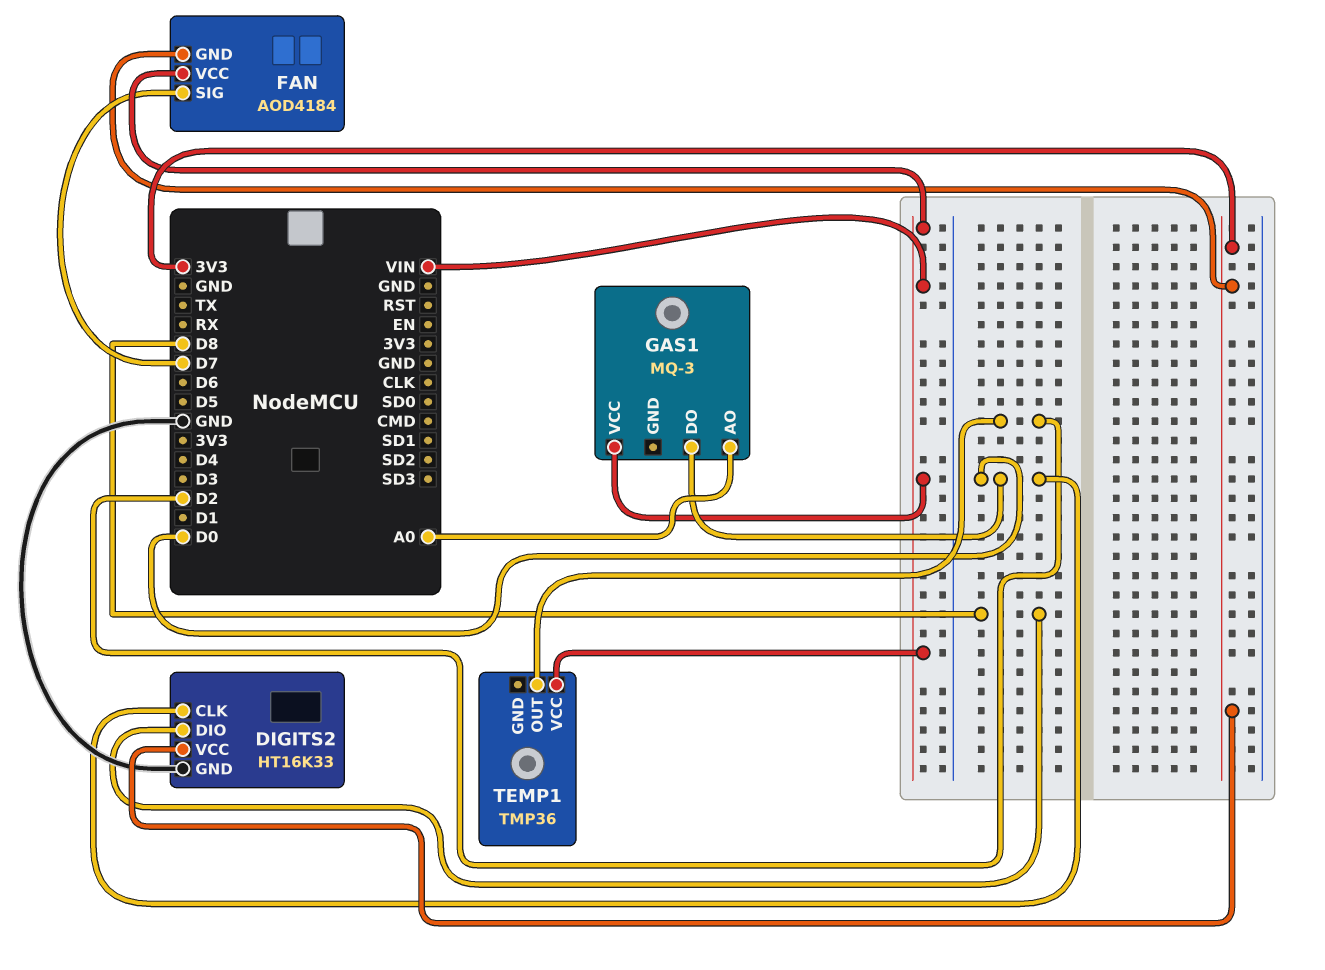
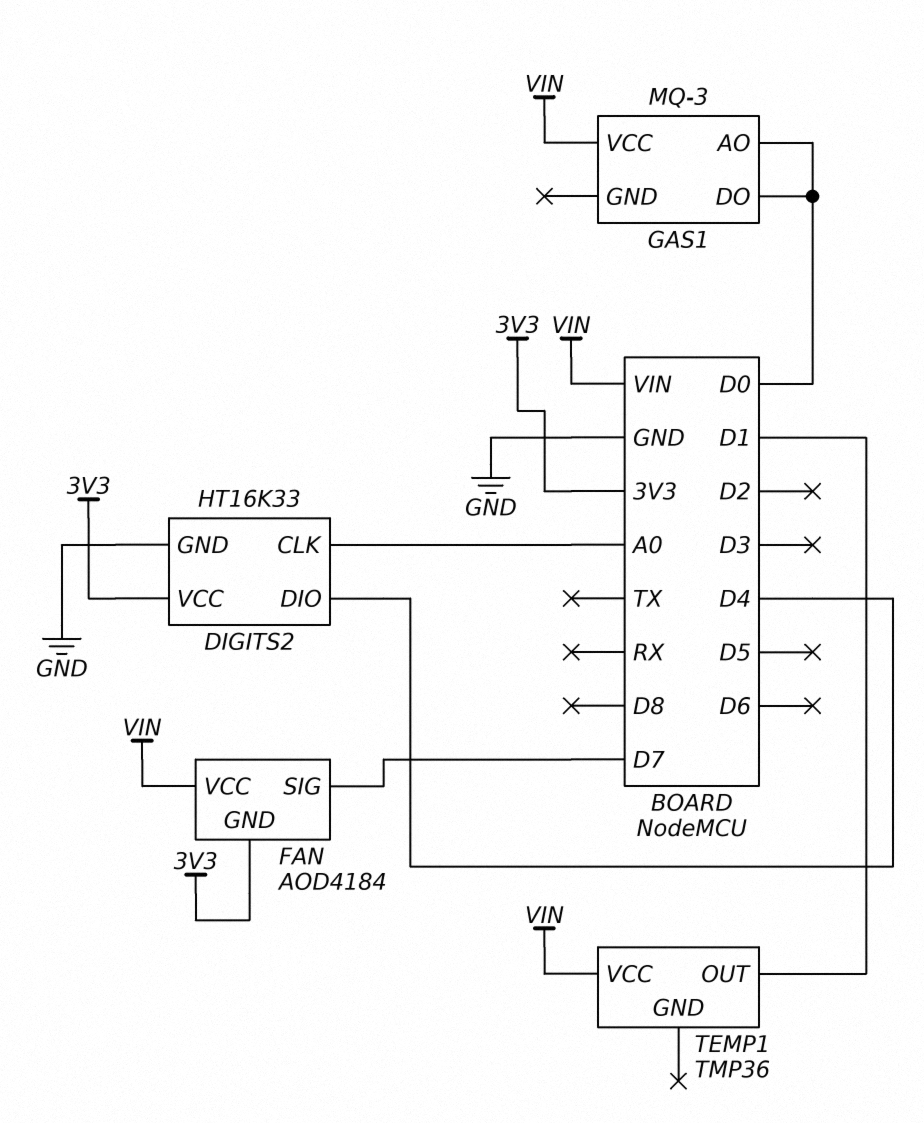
DIGITS2 pin CLK: D0 -> A0
DIGITS2 pin DIO: D8 -> D4
GAS1 pin AO: A0 -> D0
TEMP1 pin OUT: D2 -> D1

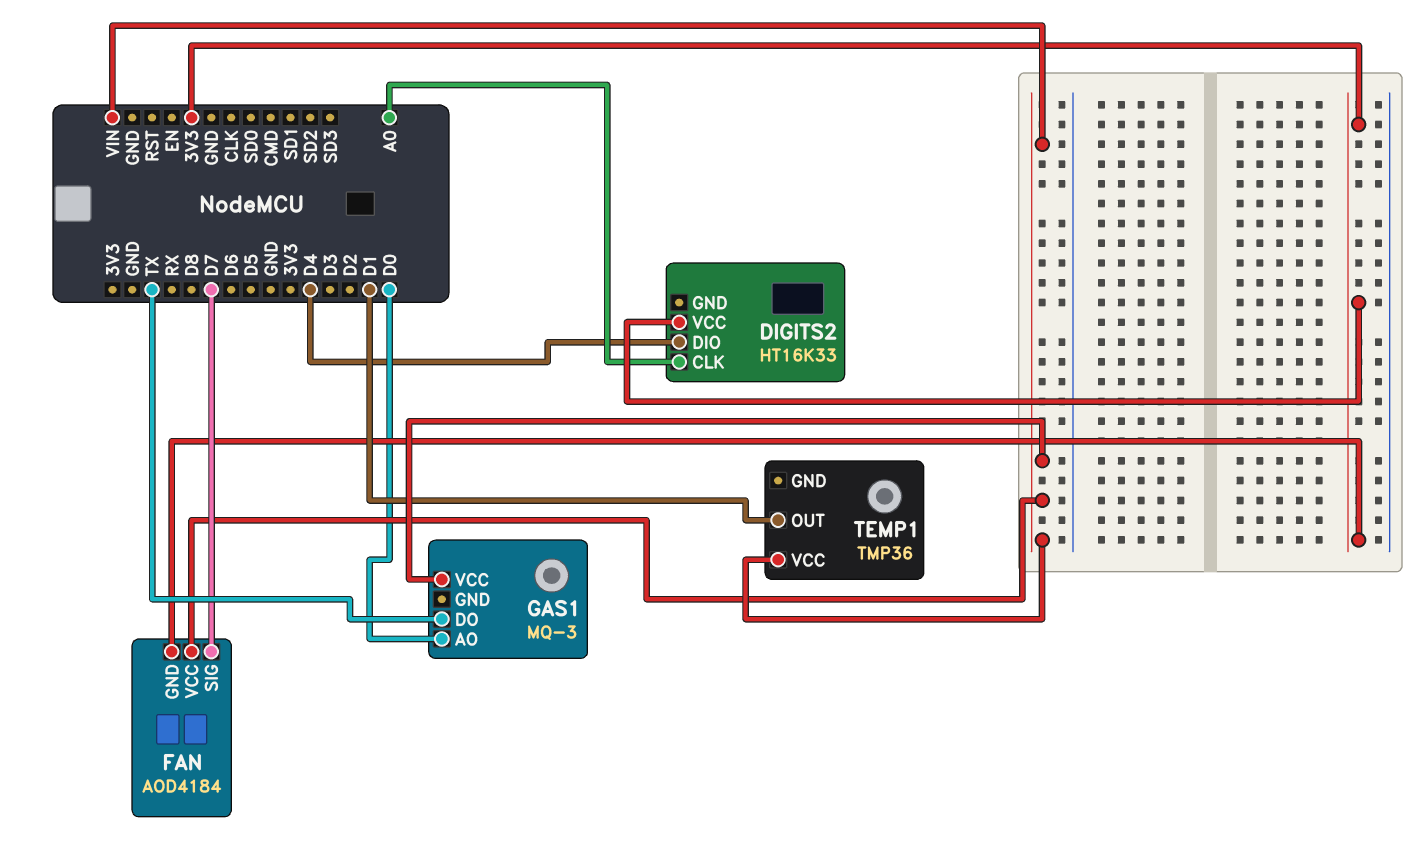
DIGITS2 pin GND: GND -> none
GAS1 pin DO: D0 -> TX

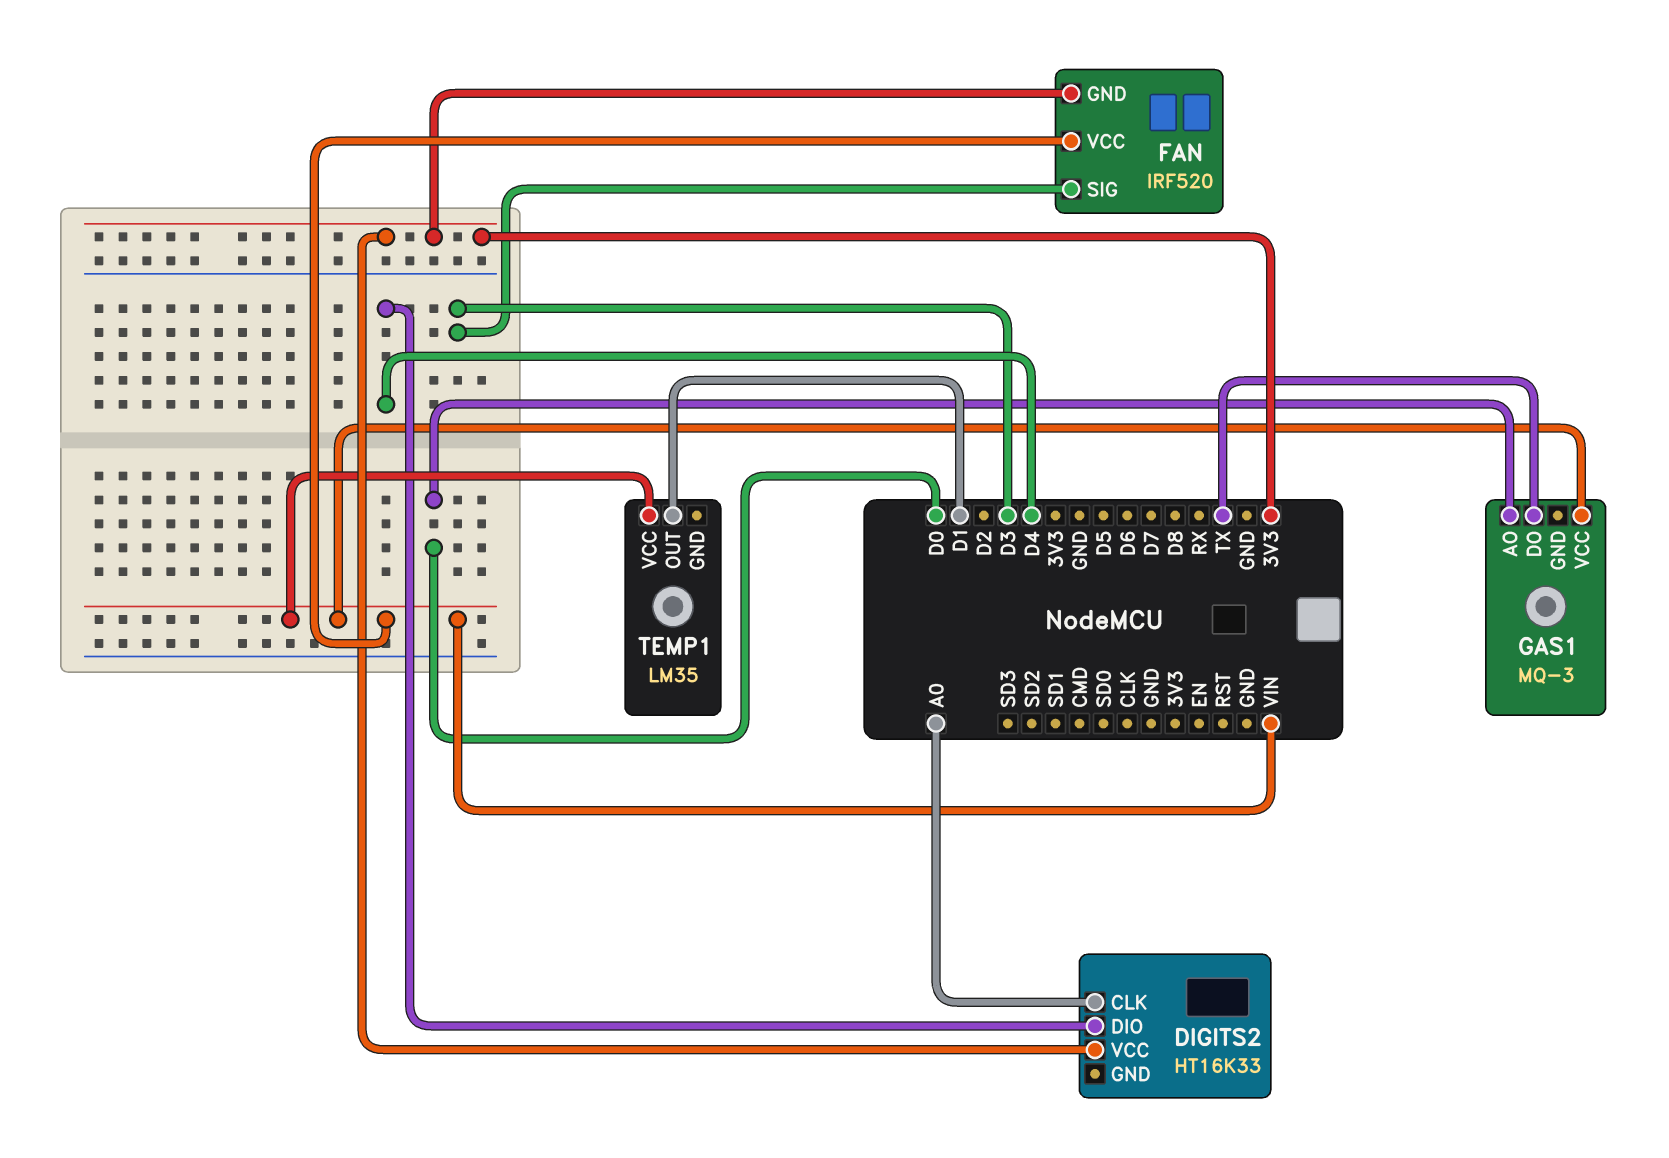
FAN: AOD4184 -> IRF520
FAN pin SIG: D7 -> D3
TEMP1: TMP36 -> LM35

